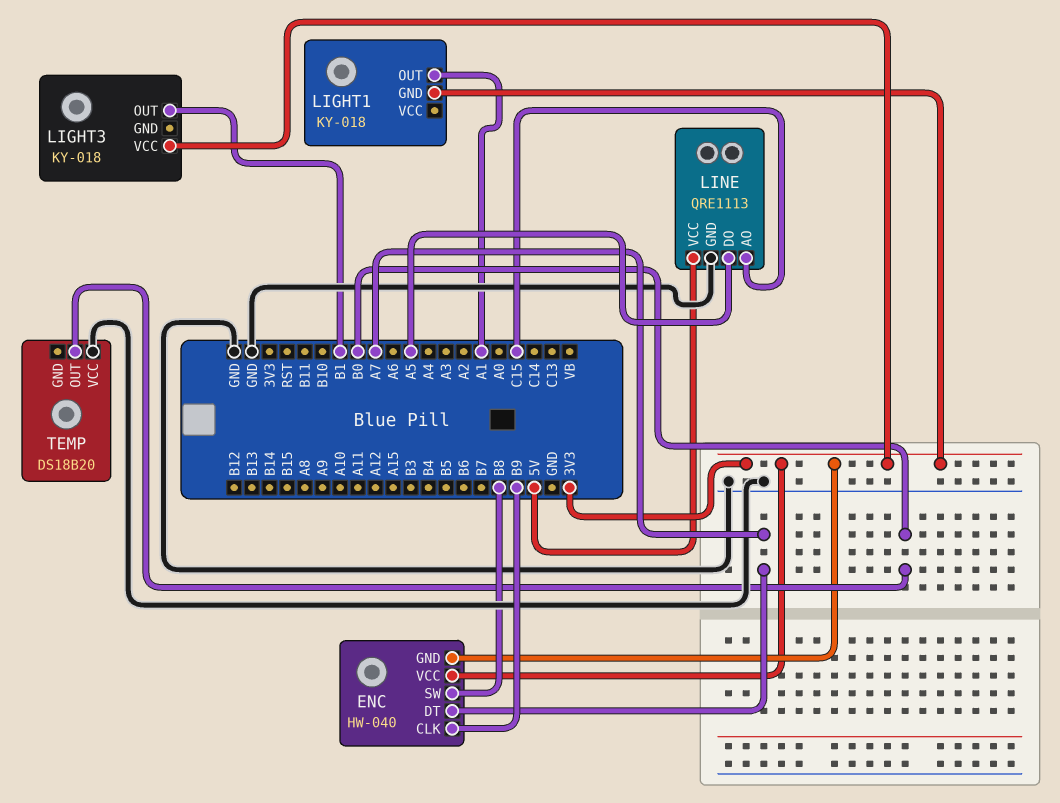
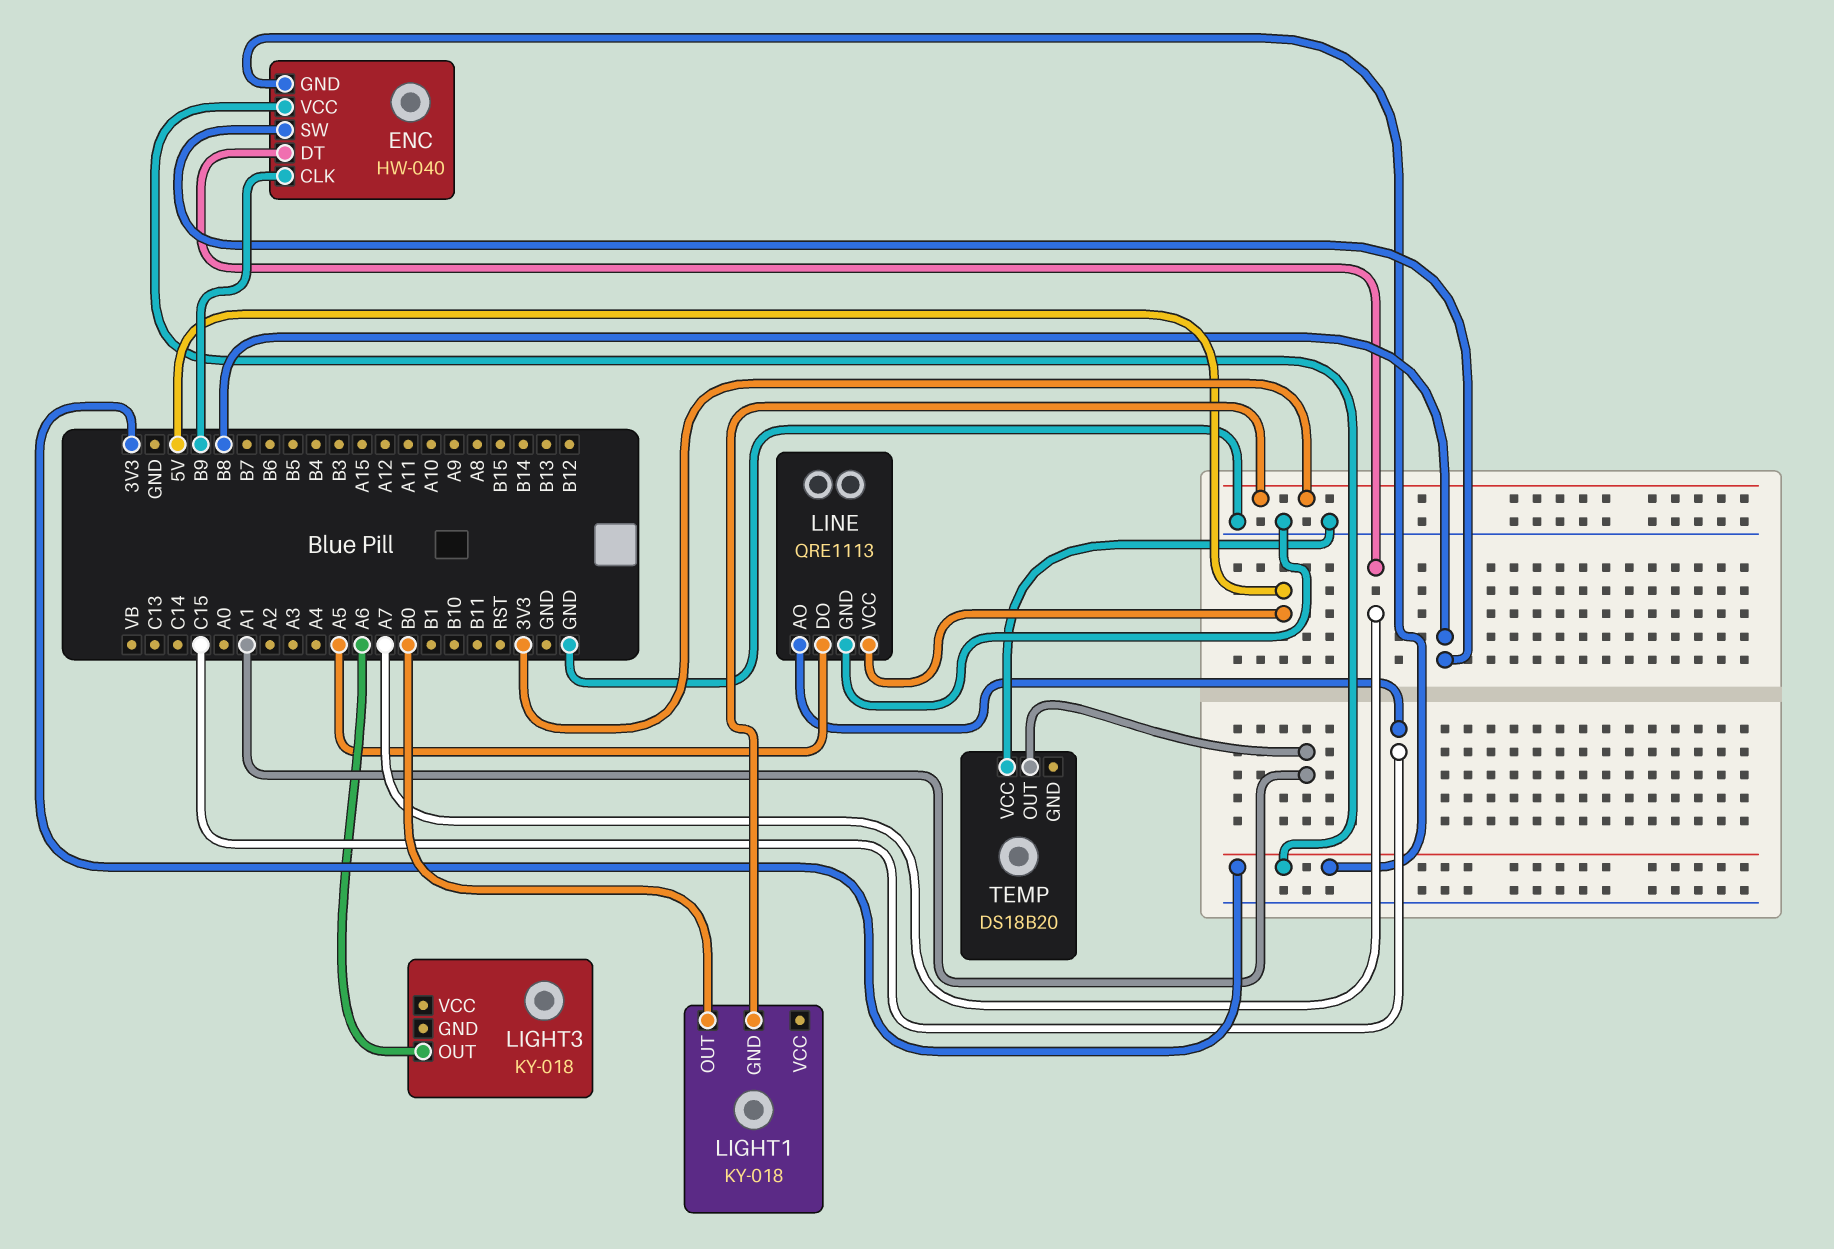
LIGHT1 pin OUT: A1 -> B0
LIGHT3 pin OUT: B1 -> A6
LIGHT3 pin VCC: 3V3 -> none
TEMP pin OUT: B0 -> A1

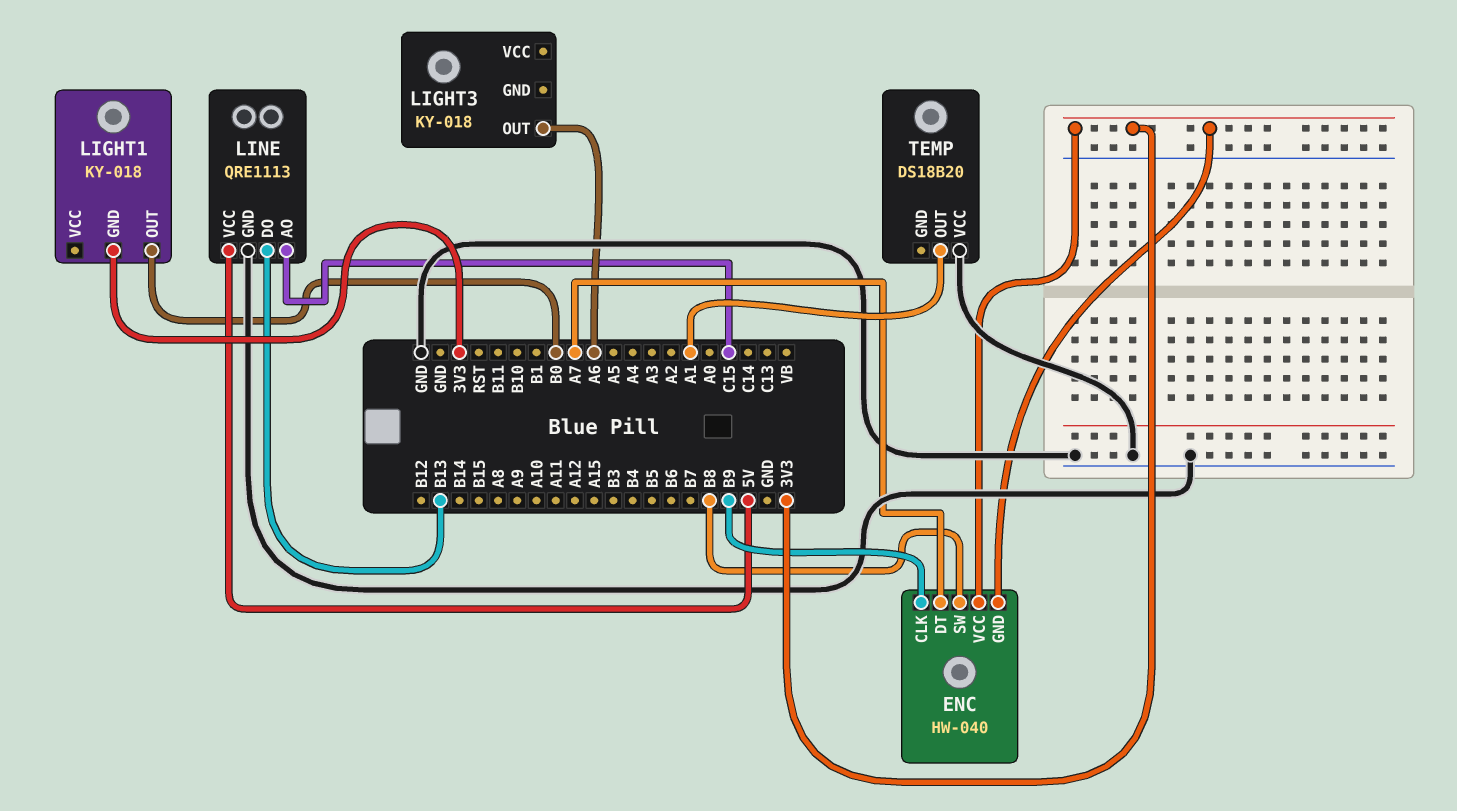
LINE pin DO: A5 -> B13

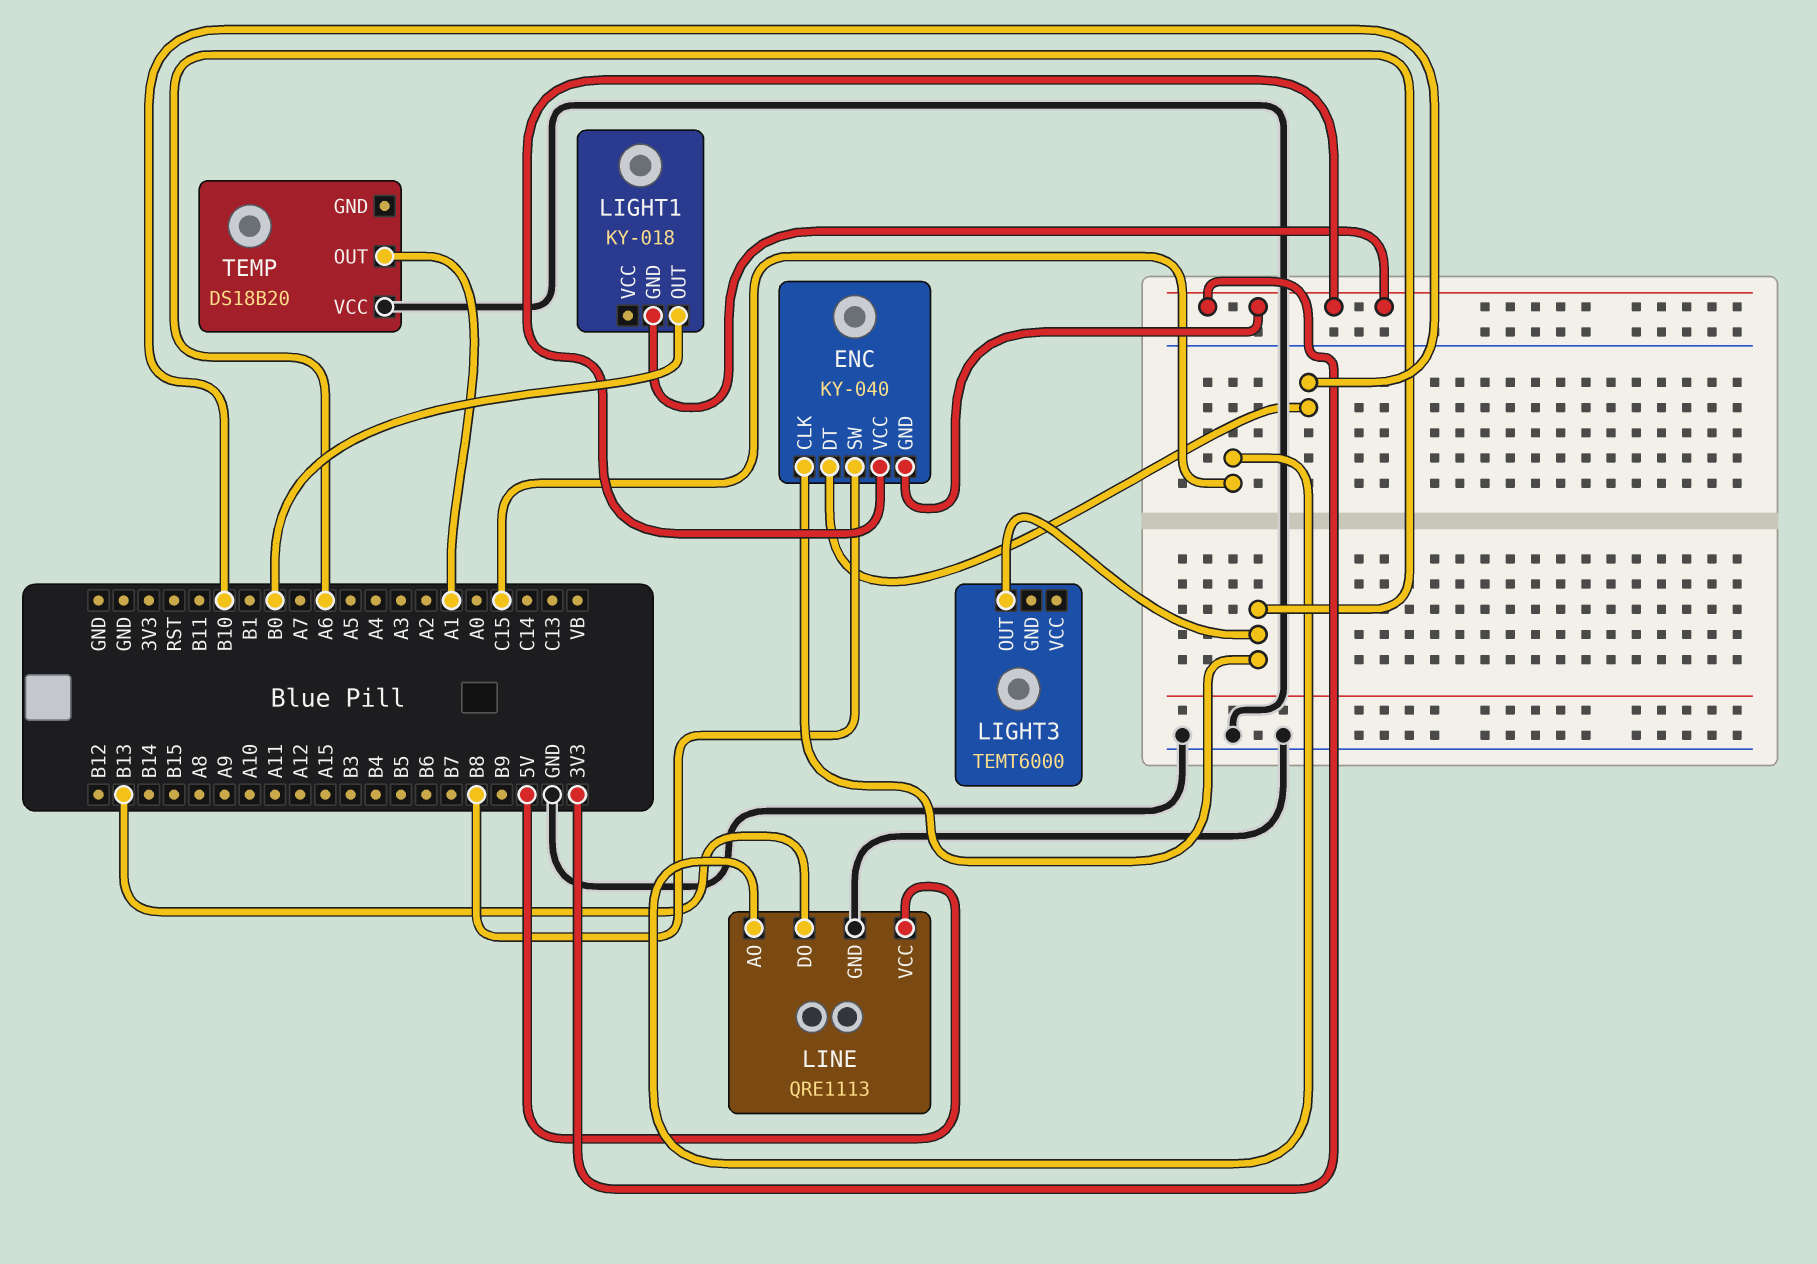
ENC: HW-040 -> KY-040
ENC pin CLK: B9 -> A6
ENC pin DT: A7 -> B10
LIGHT3: KY-018 -> TEMT6000

